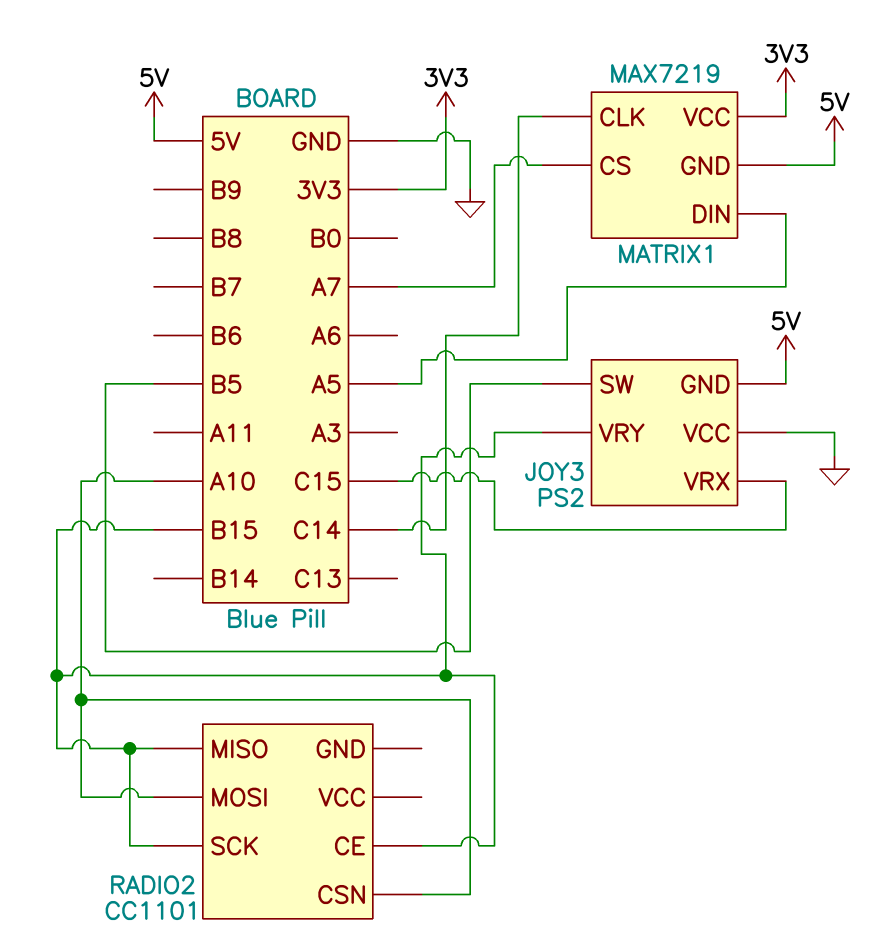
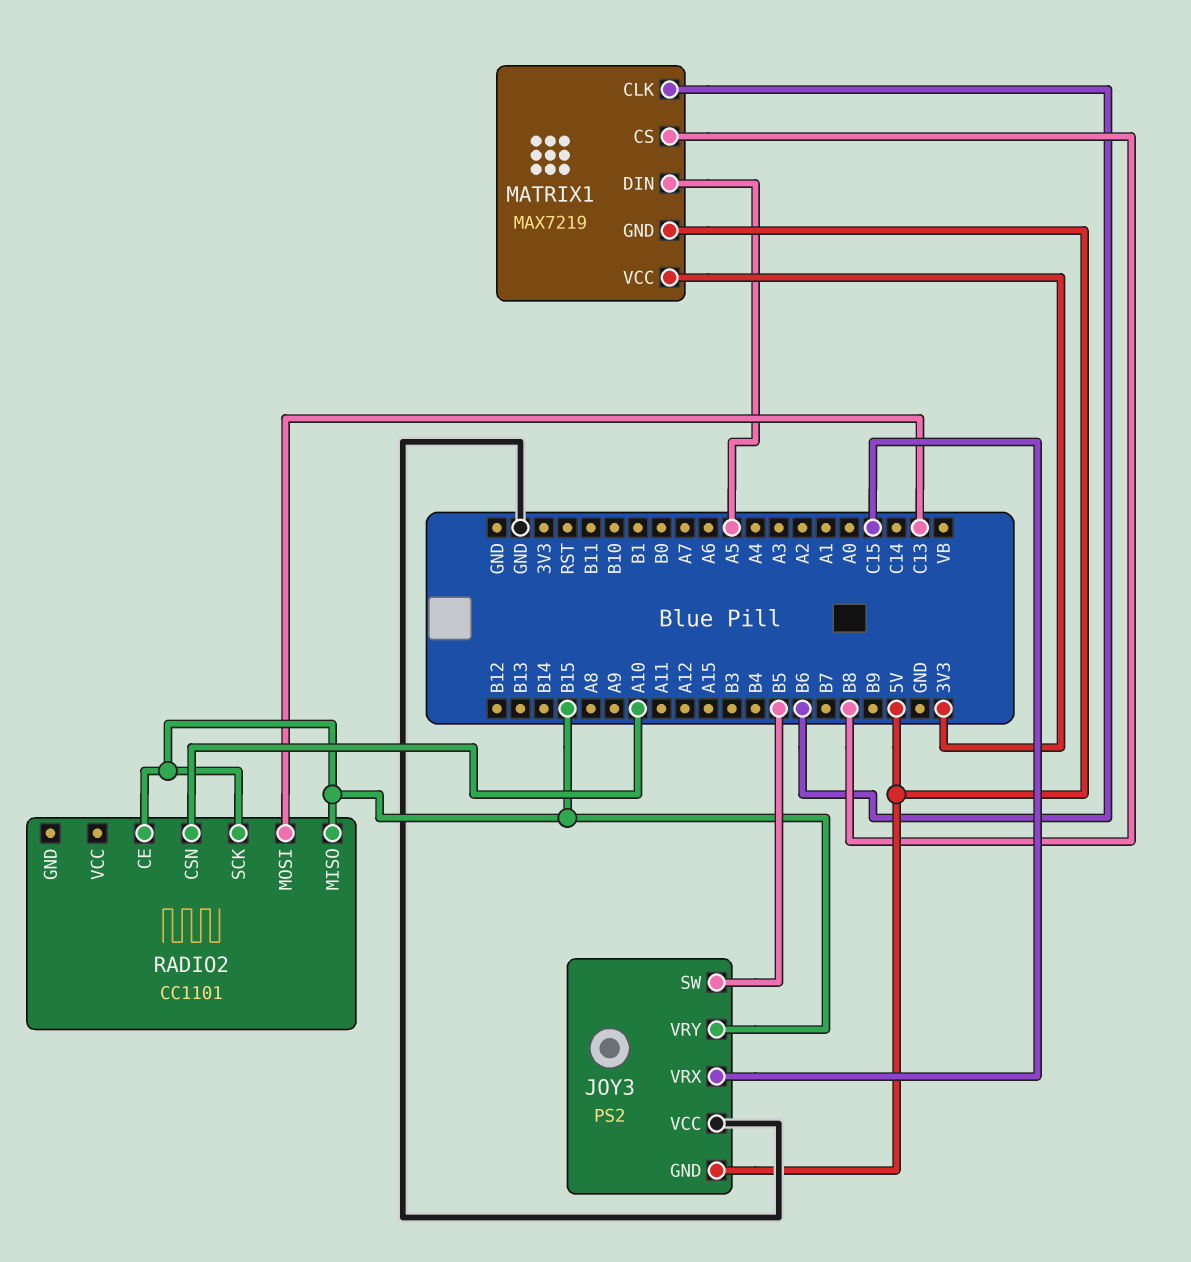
MATRIX1 pin CLK: C14 -> B6
MATRIX1 pin CS: A7 -> B8
RADIO2 pin MOSI: A10 -> C13

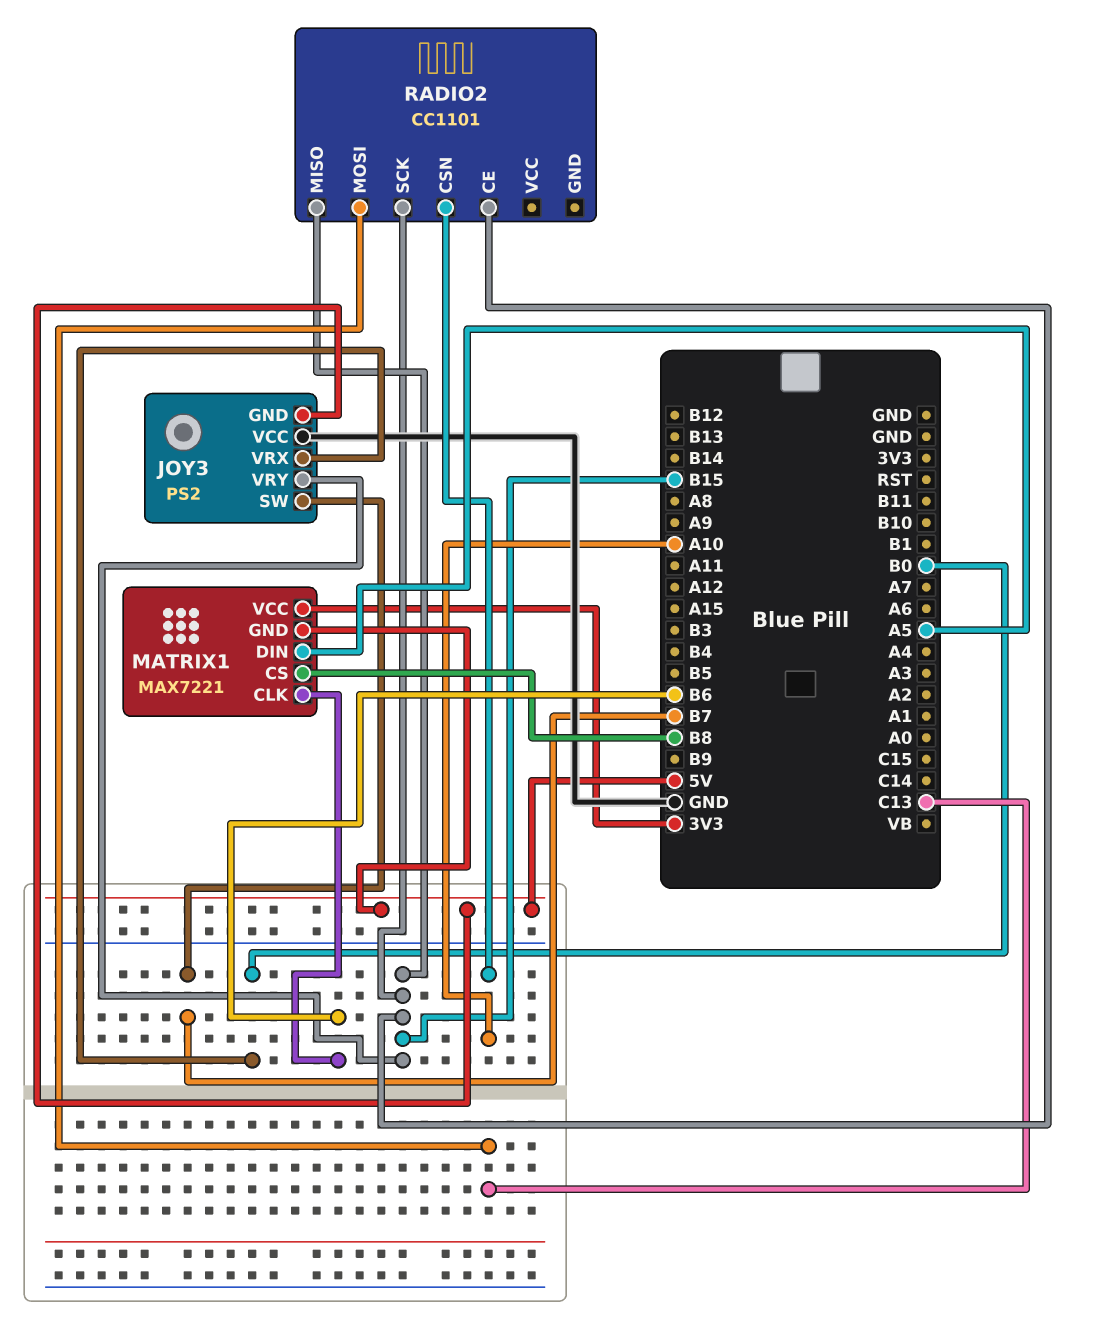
JOY3 pin SW: B5 -> B7
JOY3 pin VRX: C15 -> B0
MATRIX1: MAX7219 -> MAX7221

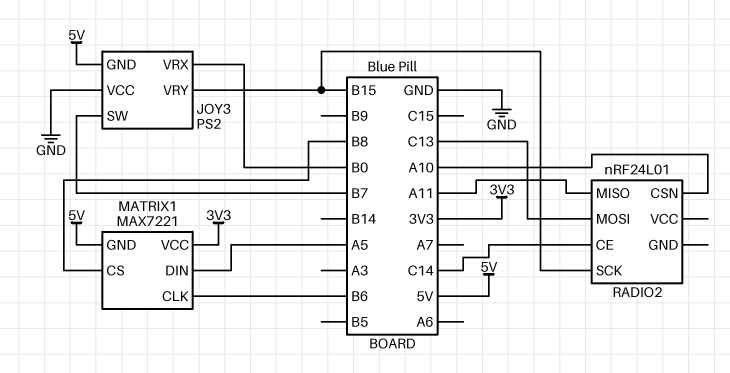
RADIO2: CC1101 -> nRF24L01
RADIO2 pin CE: B15 -> C14
RADIO2 pin MISO: B15 -> A11

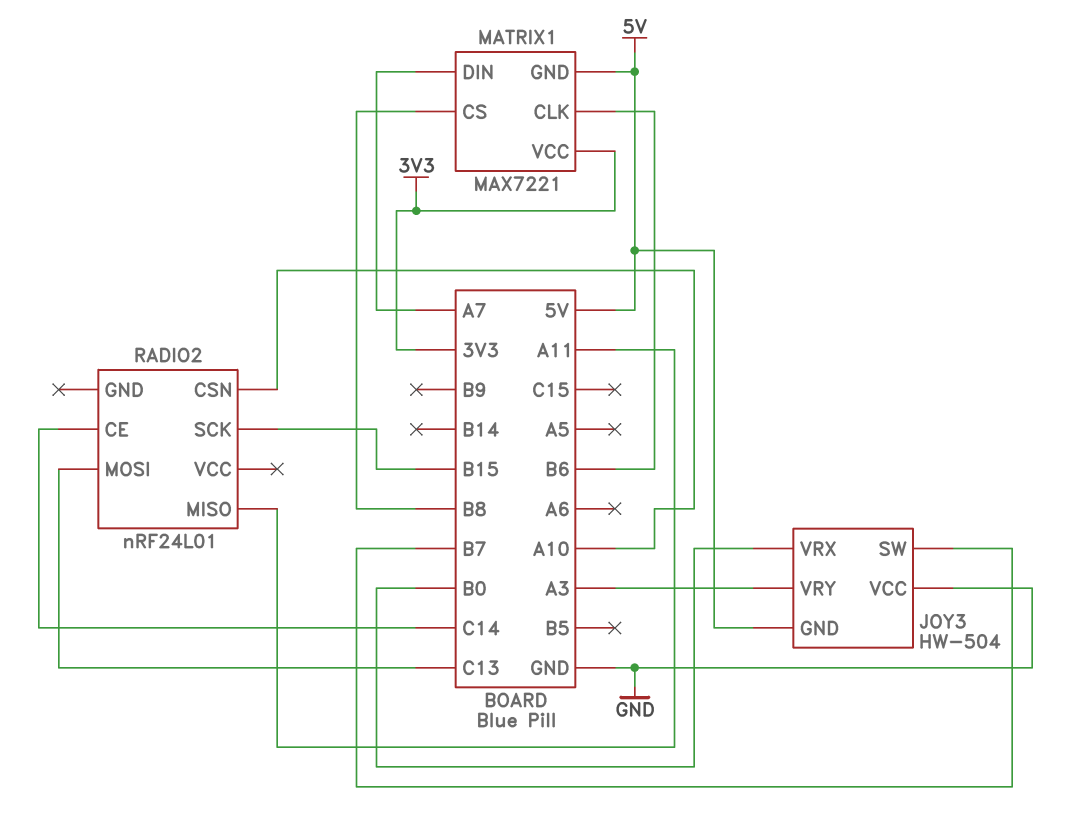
JOY3: PS2 -> HW-504
JOY3 pin VRY: B15 -> A3
MATRIX1 pin DIN: A5 -> A7

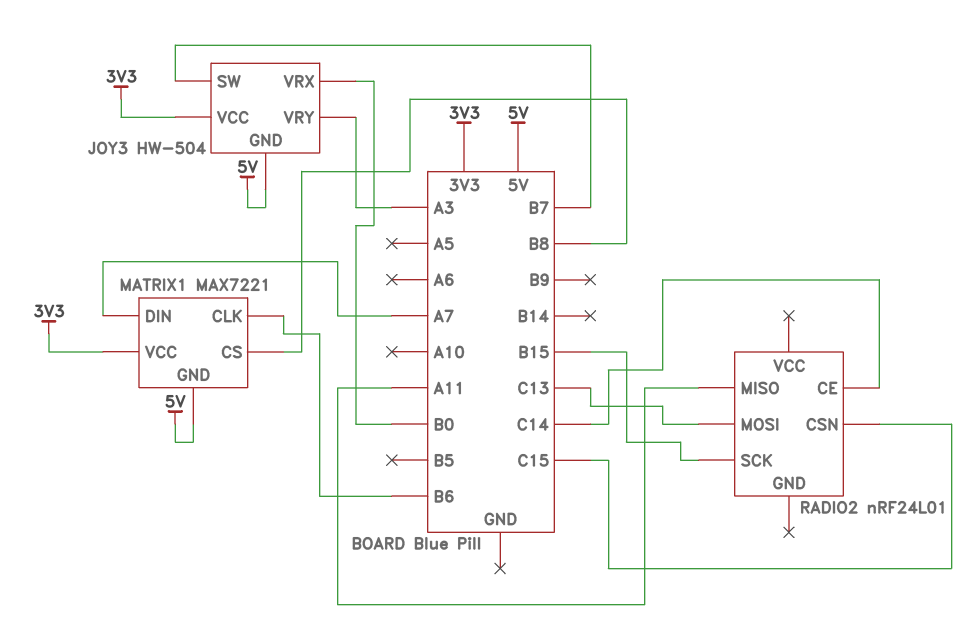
JOY3 pin VCC: GND -> 3V3
RADIO2 pin CSN: A10 -> C15

